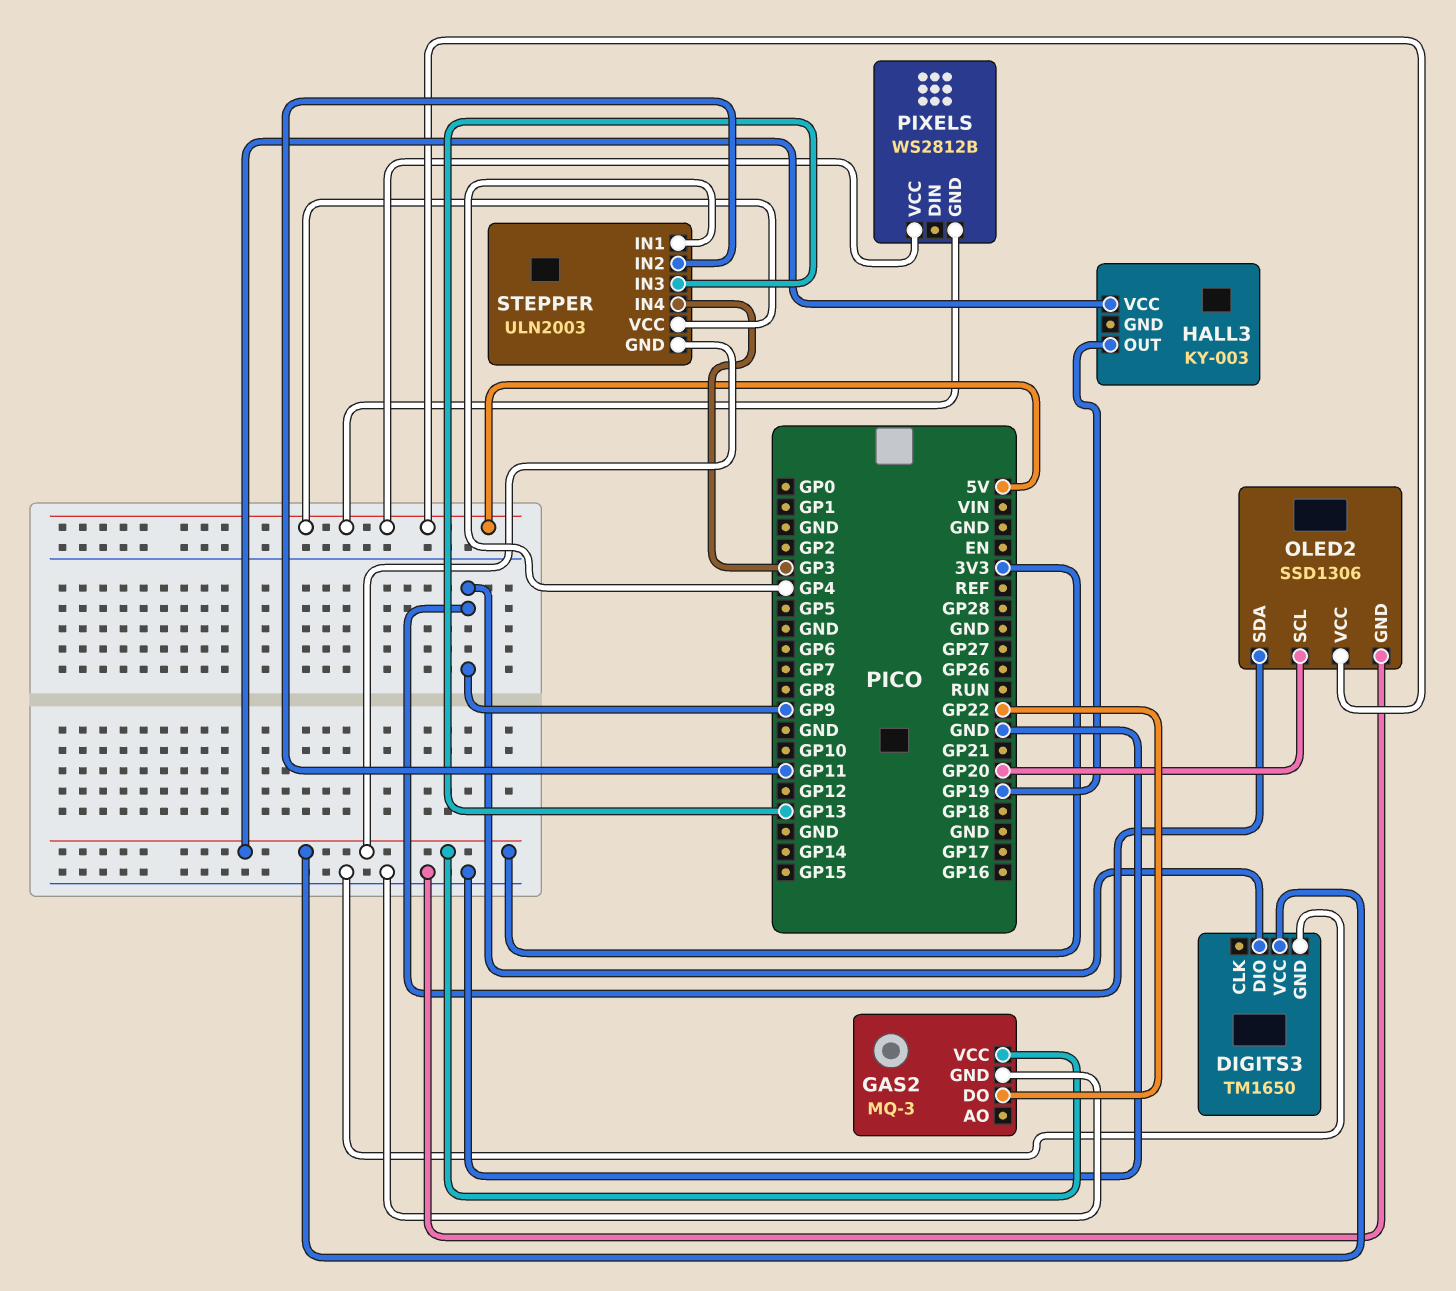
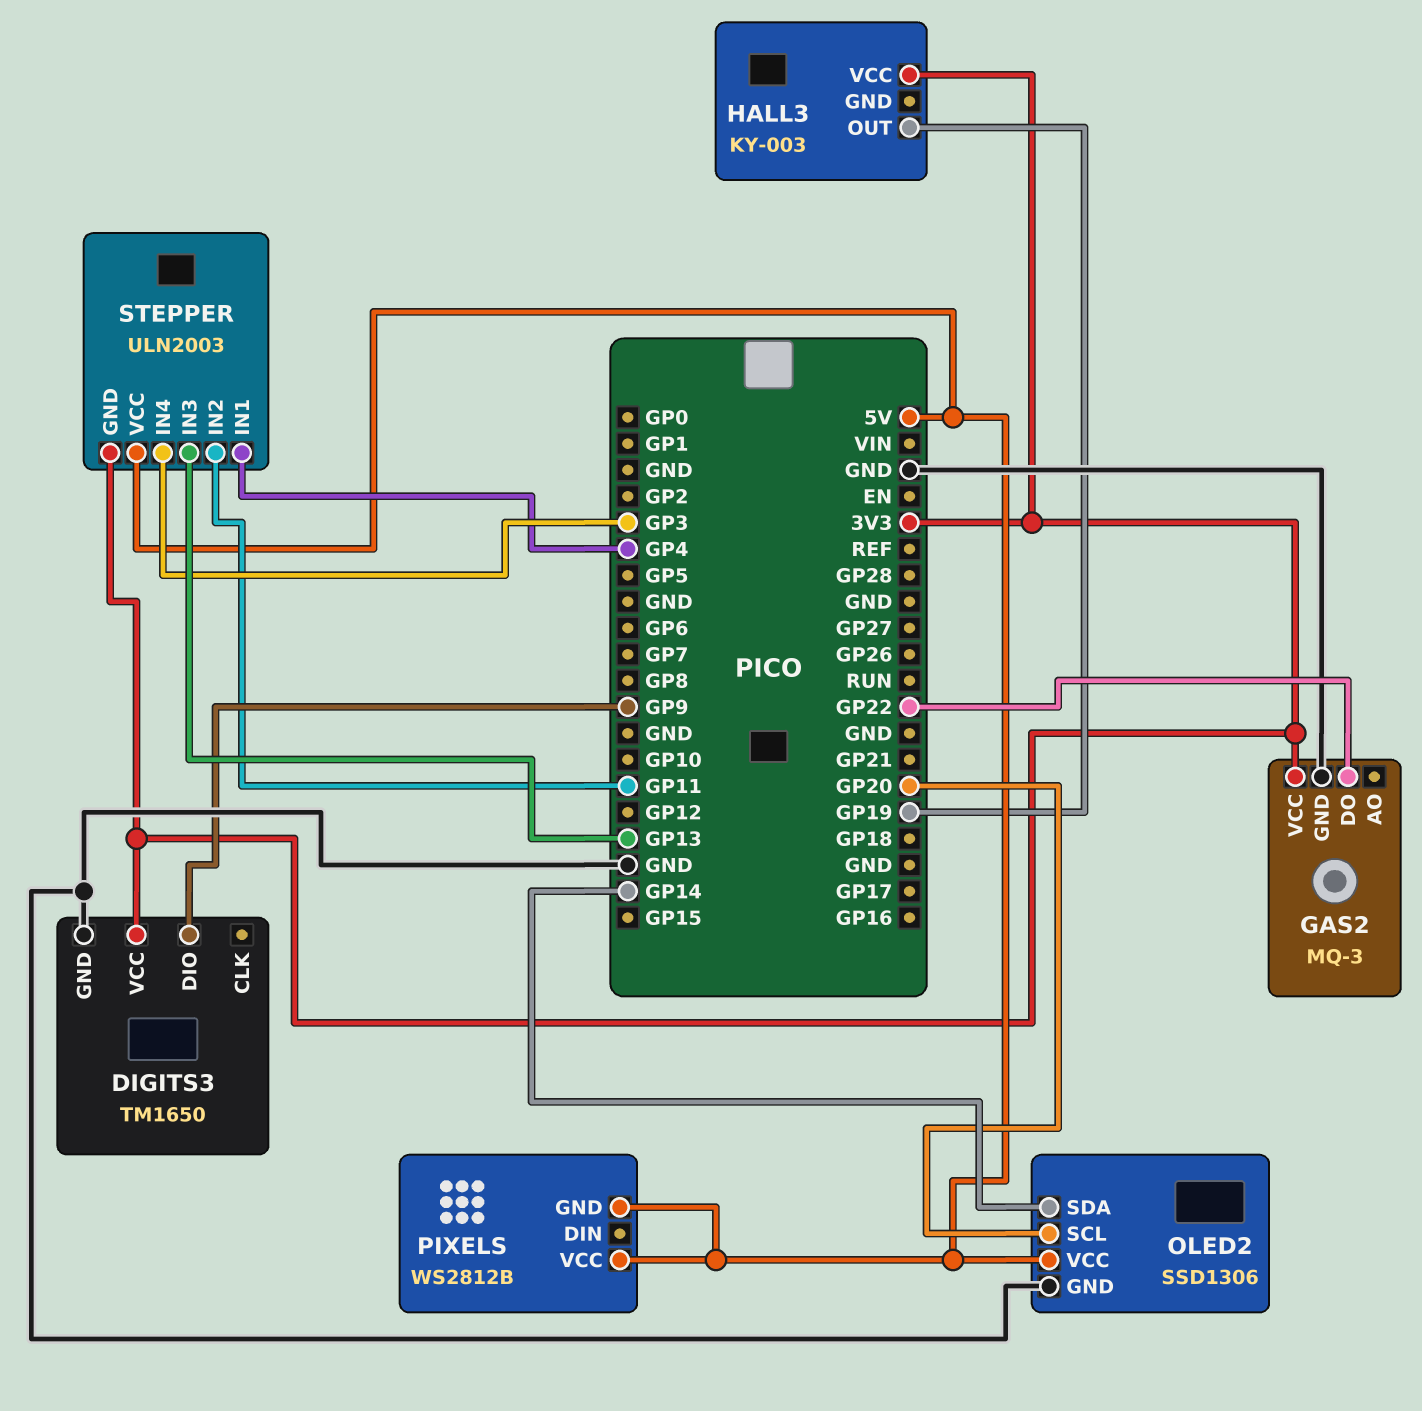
OLED2 pin SDA: GP9 -> GP14

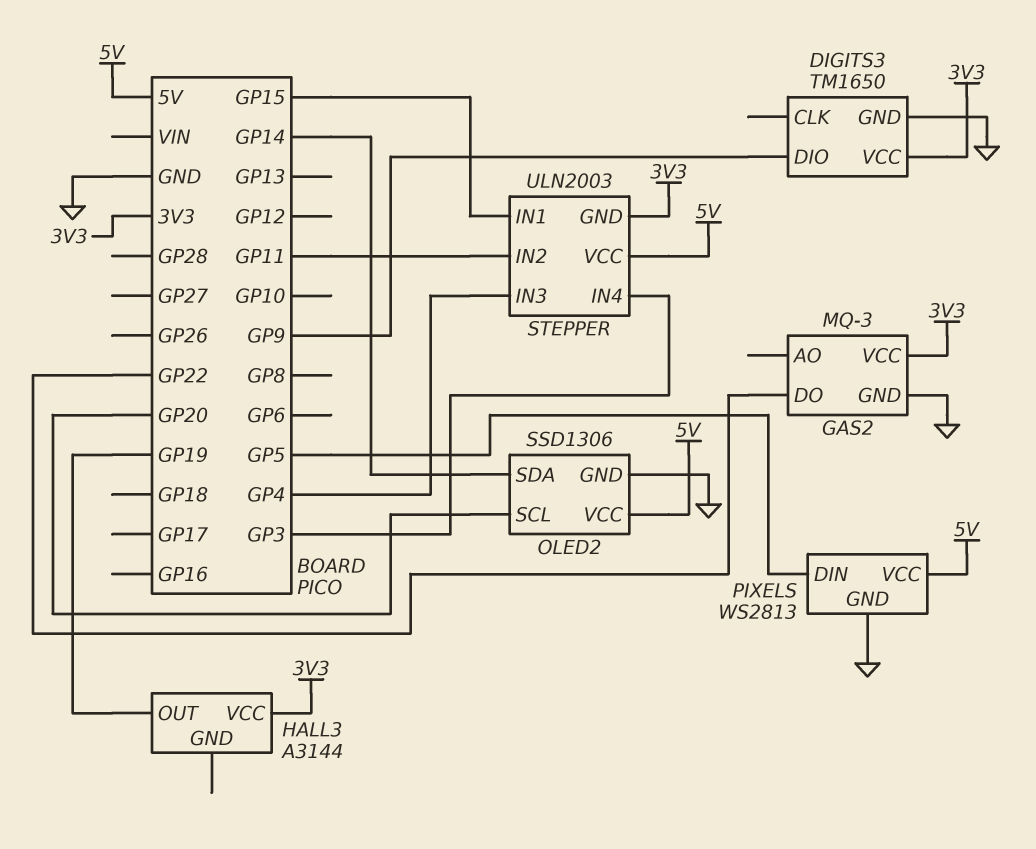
HALL3: KY-003 -> A3144
PIXELS: WS2812B -> WS2813
PIXELS pin DIN: none -> GP5
PIXELS pin GND: 5V -> GND
STEPPER pin IN1: GP4 -> GP15
STEPPER pin IN3: GP13 -> GP4

